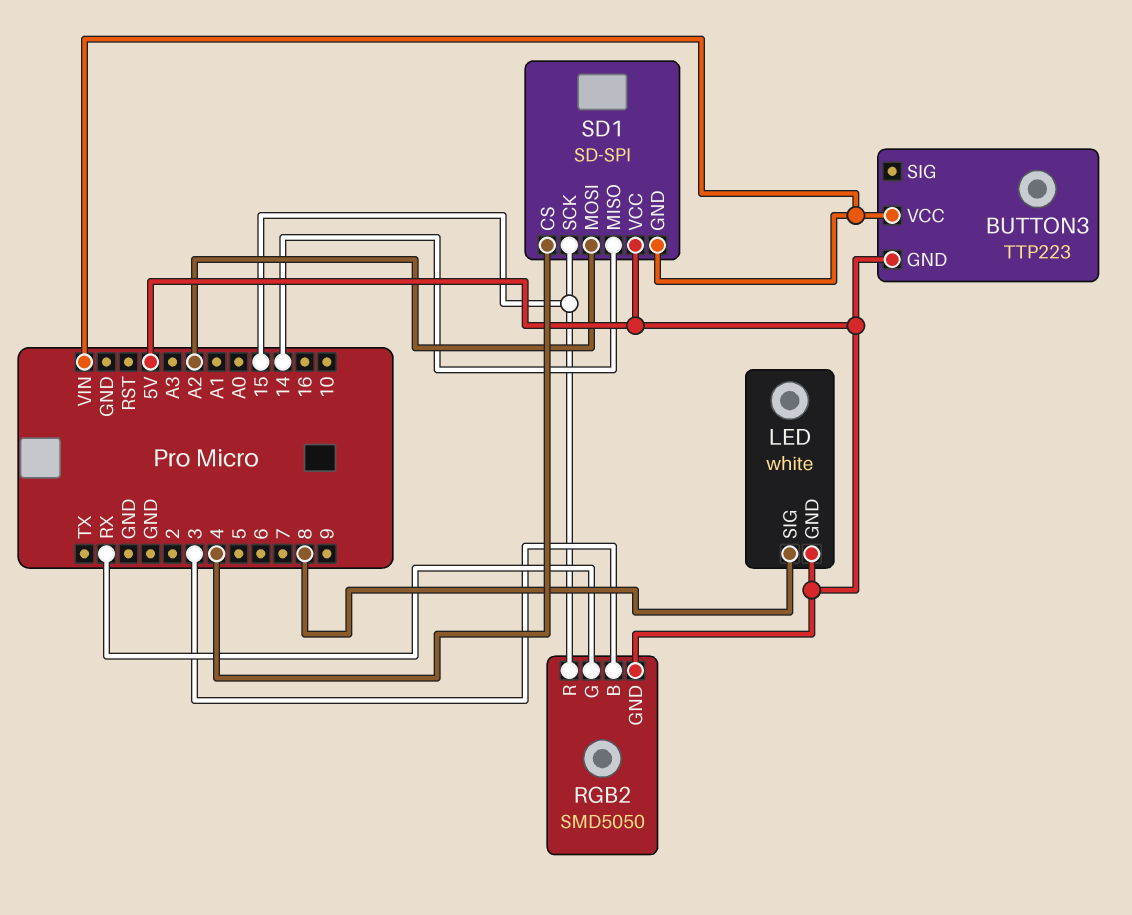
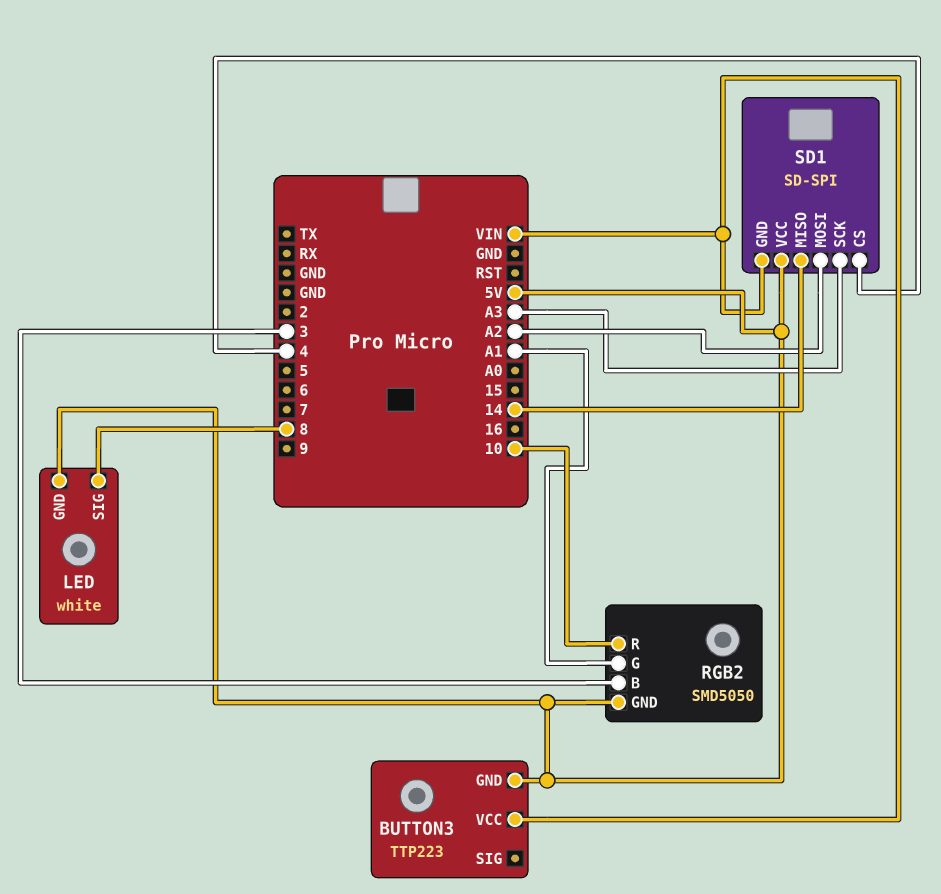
RGB2 pin G: RX -> A1
RGB2 pin R: 15 -> 10
SD1 pin SCK: 15 -> A3

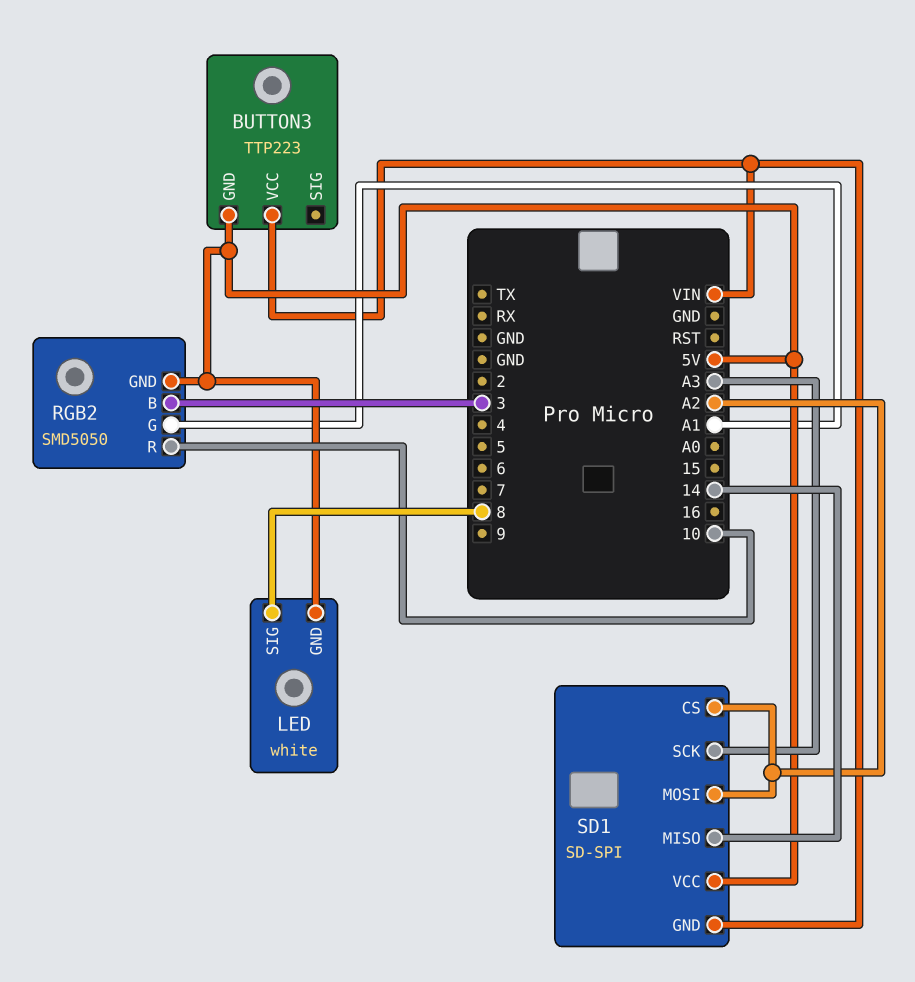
SD1 pin CS: 4 -> A2

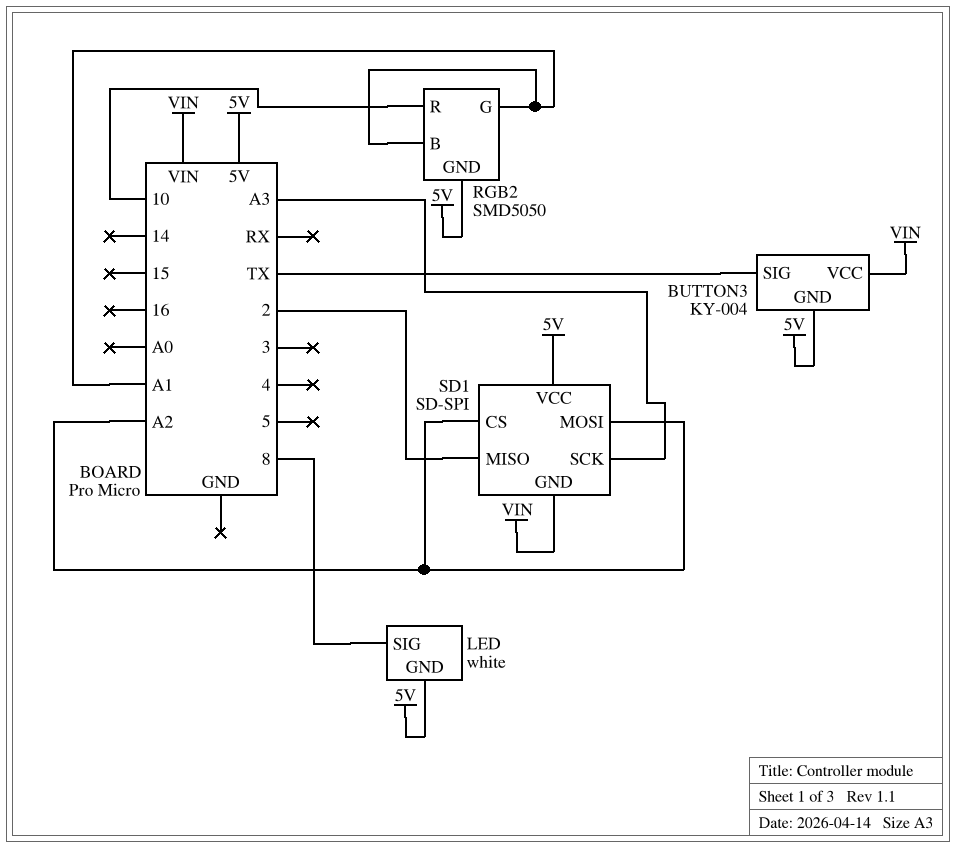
BUTTON3: TTP223 -> KY-004
BUTTON3 pin SIG: none -> TX
RGB2 pin B: 3 -> A1
SD1 pin MISO: 14 -> 2

